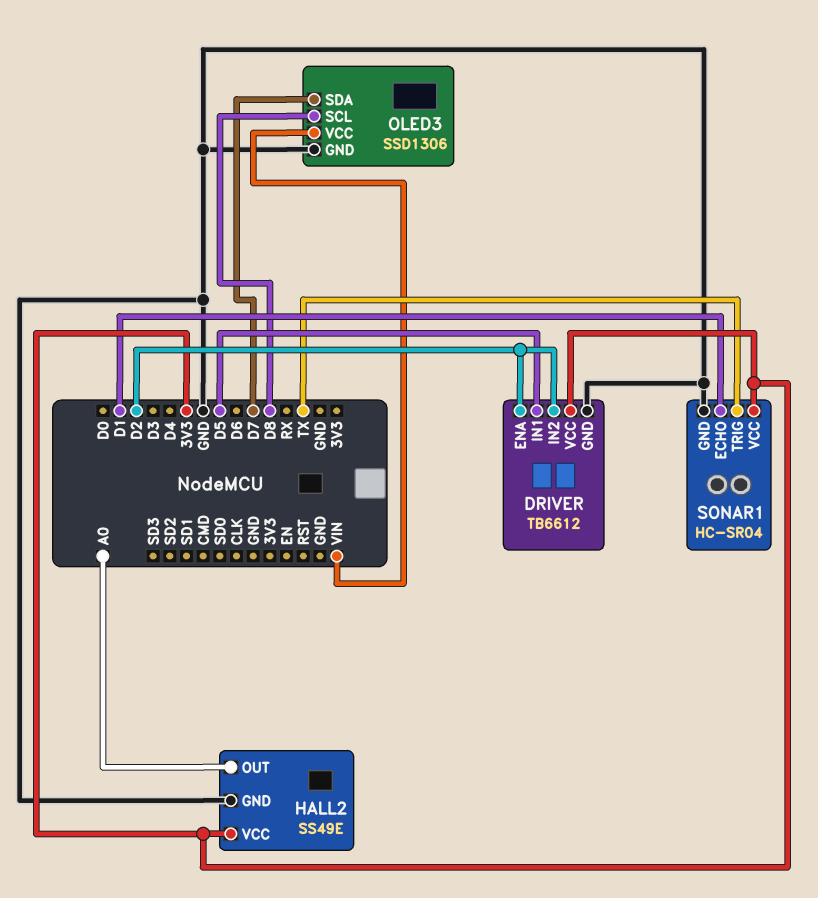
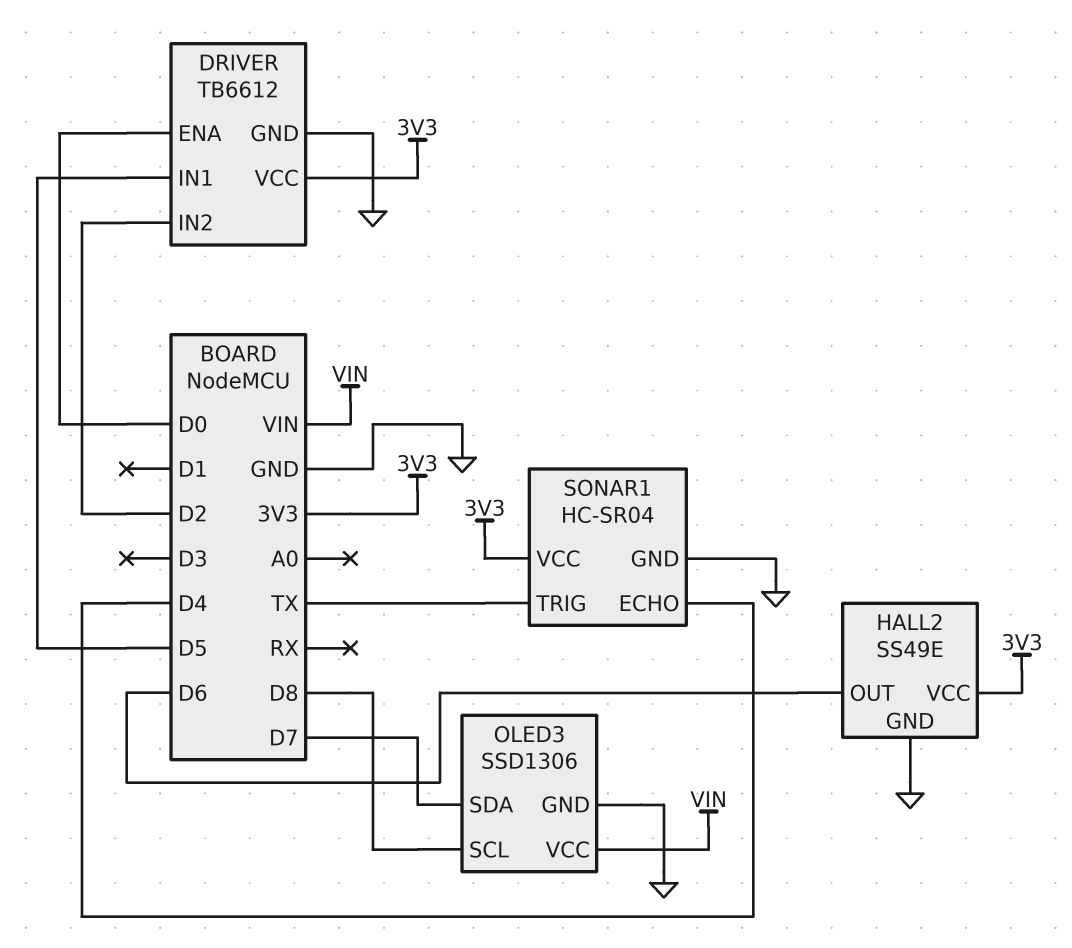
DRIVER pin ENA: D2 -> D0
HALL2 pin OUT: A0 -> D6
SONAR1 pin ECHO: D1 -> D4

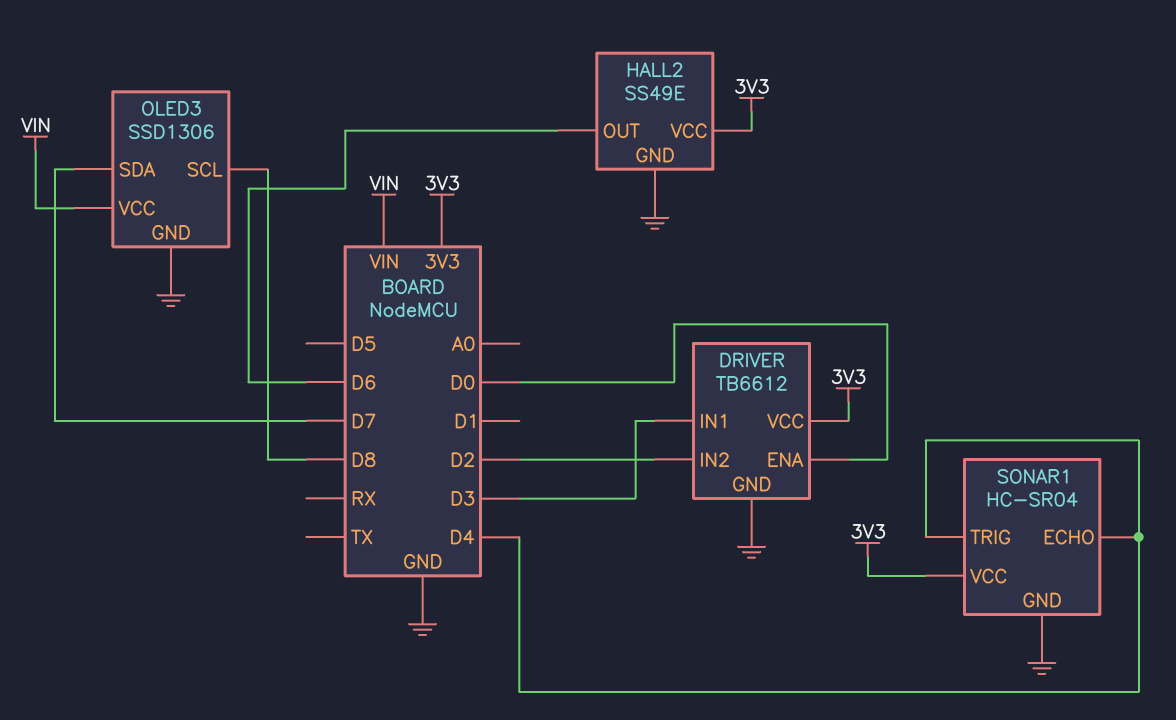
DRIVER pin IN1: D5 -> D3
SONAR1 pin TRIG: TX -> D4

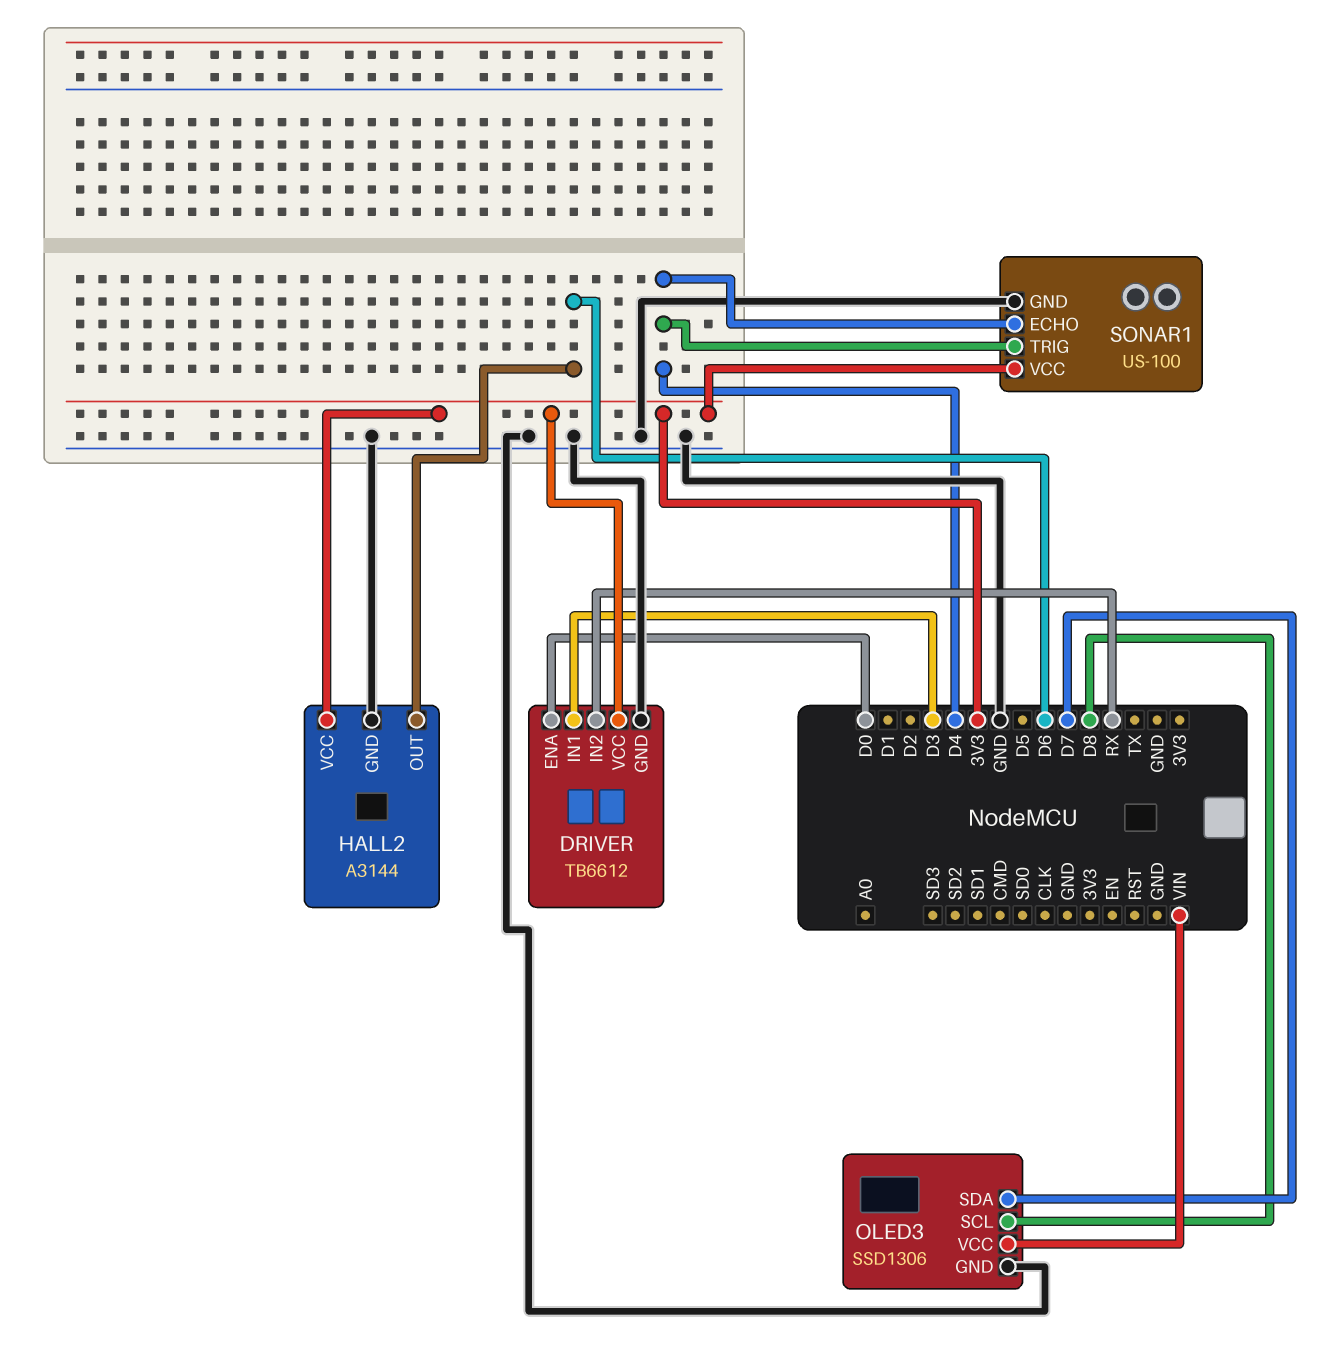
DRIVER pin IN2: D2 -> RX
HALL2: SS49E -> A3144
SONAR1: HC-SR04 -> US-100

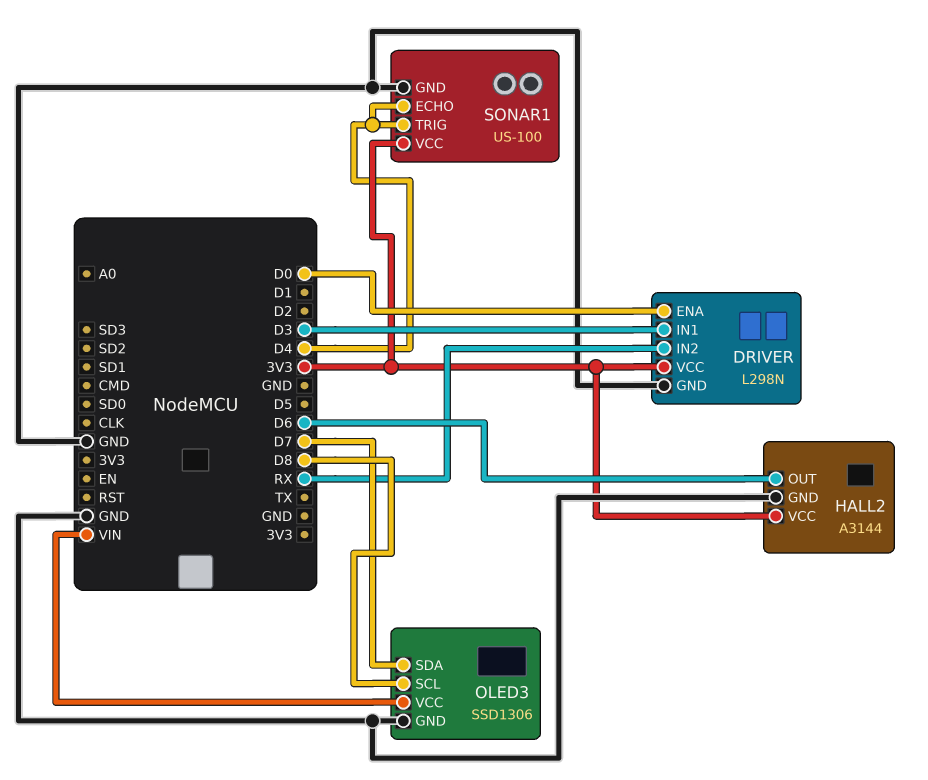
DRIVER: TB6612 -> L298N

